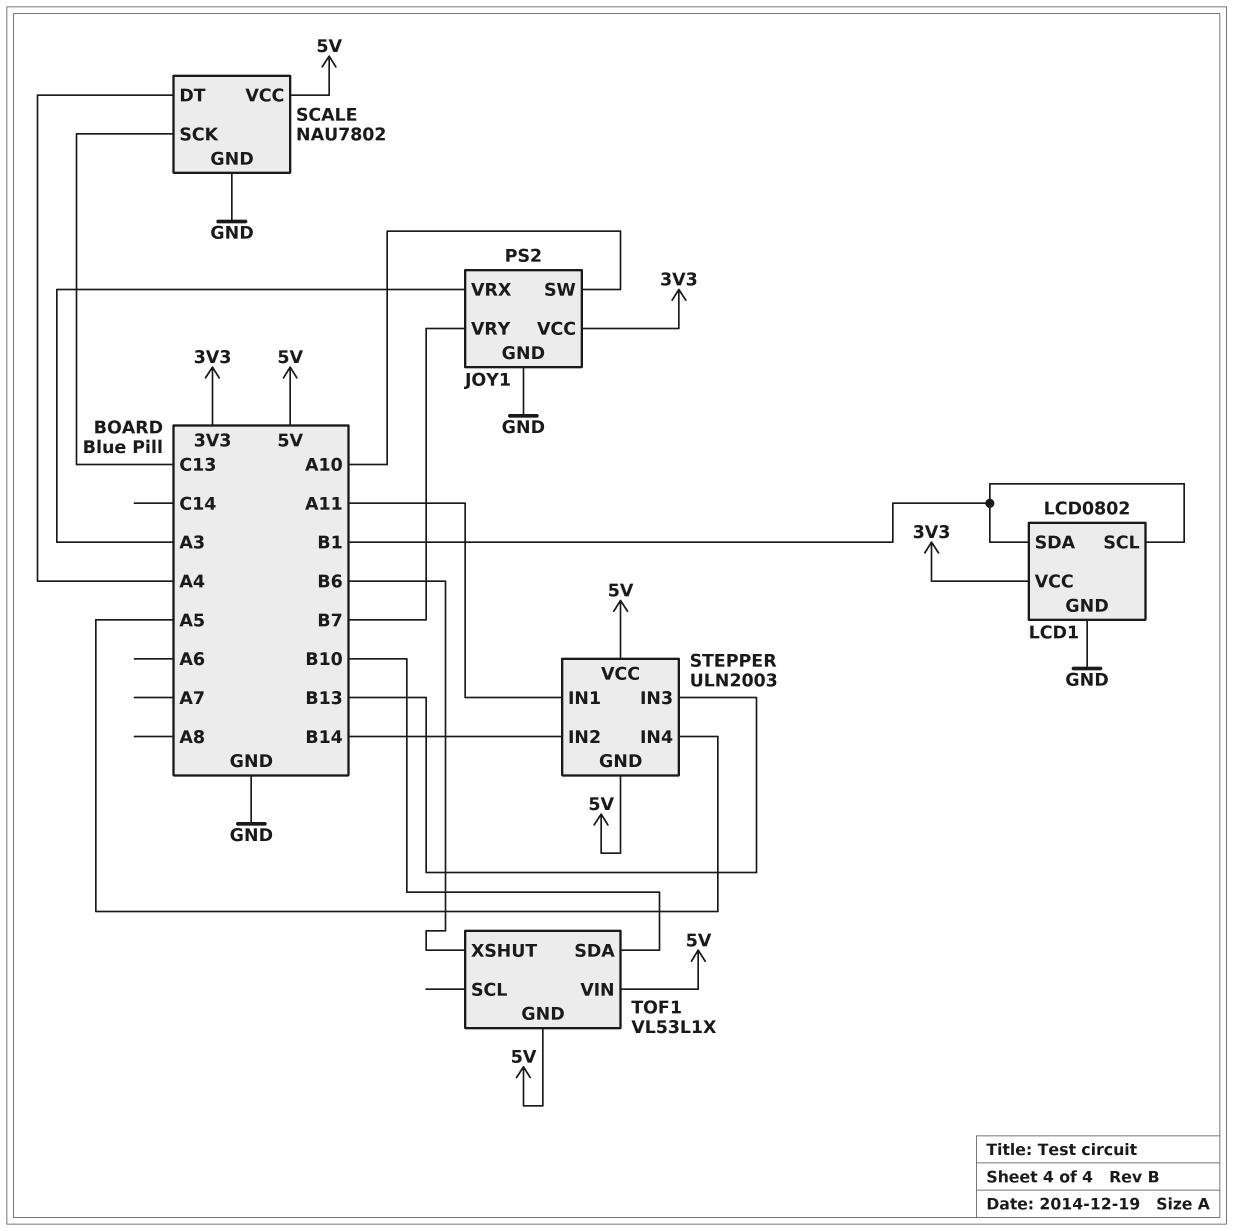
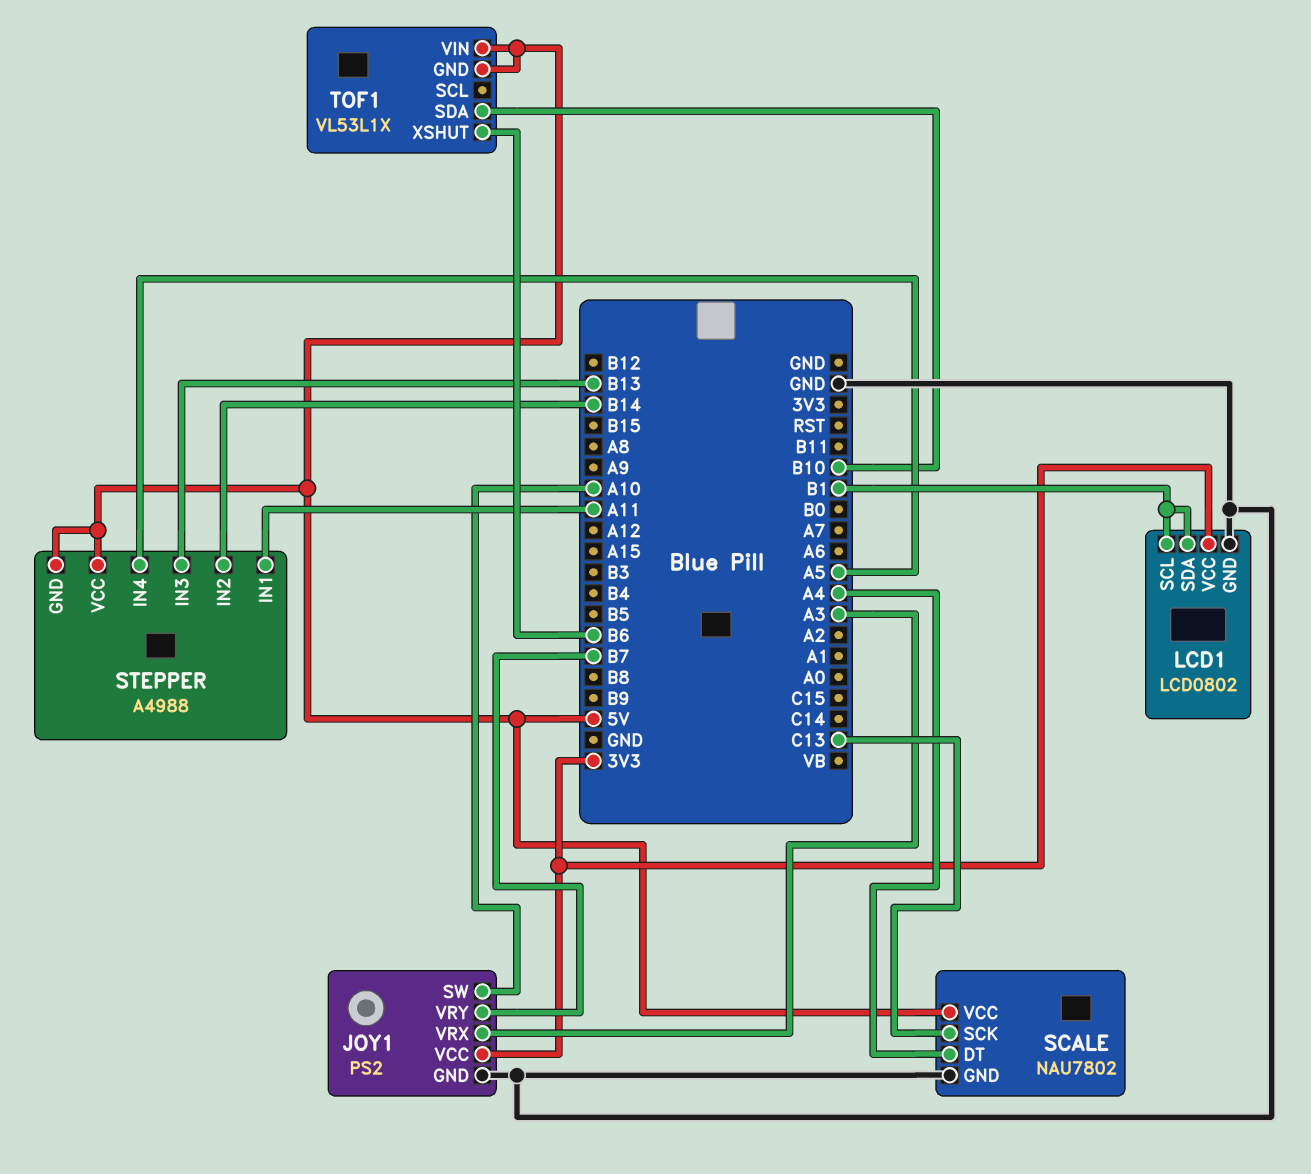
STEPPER: ULN2003 -> A4988

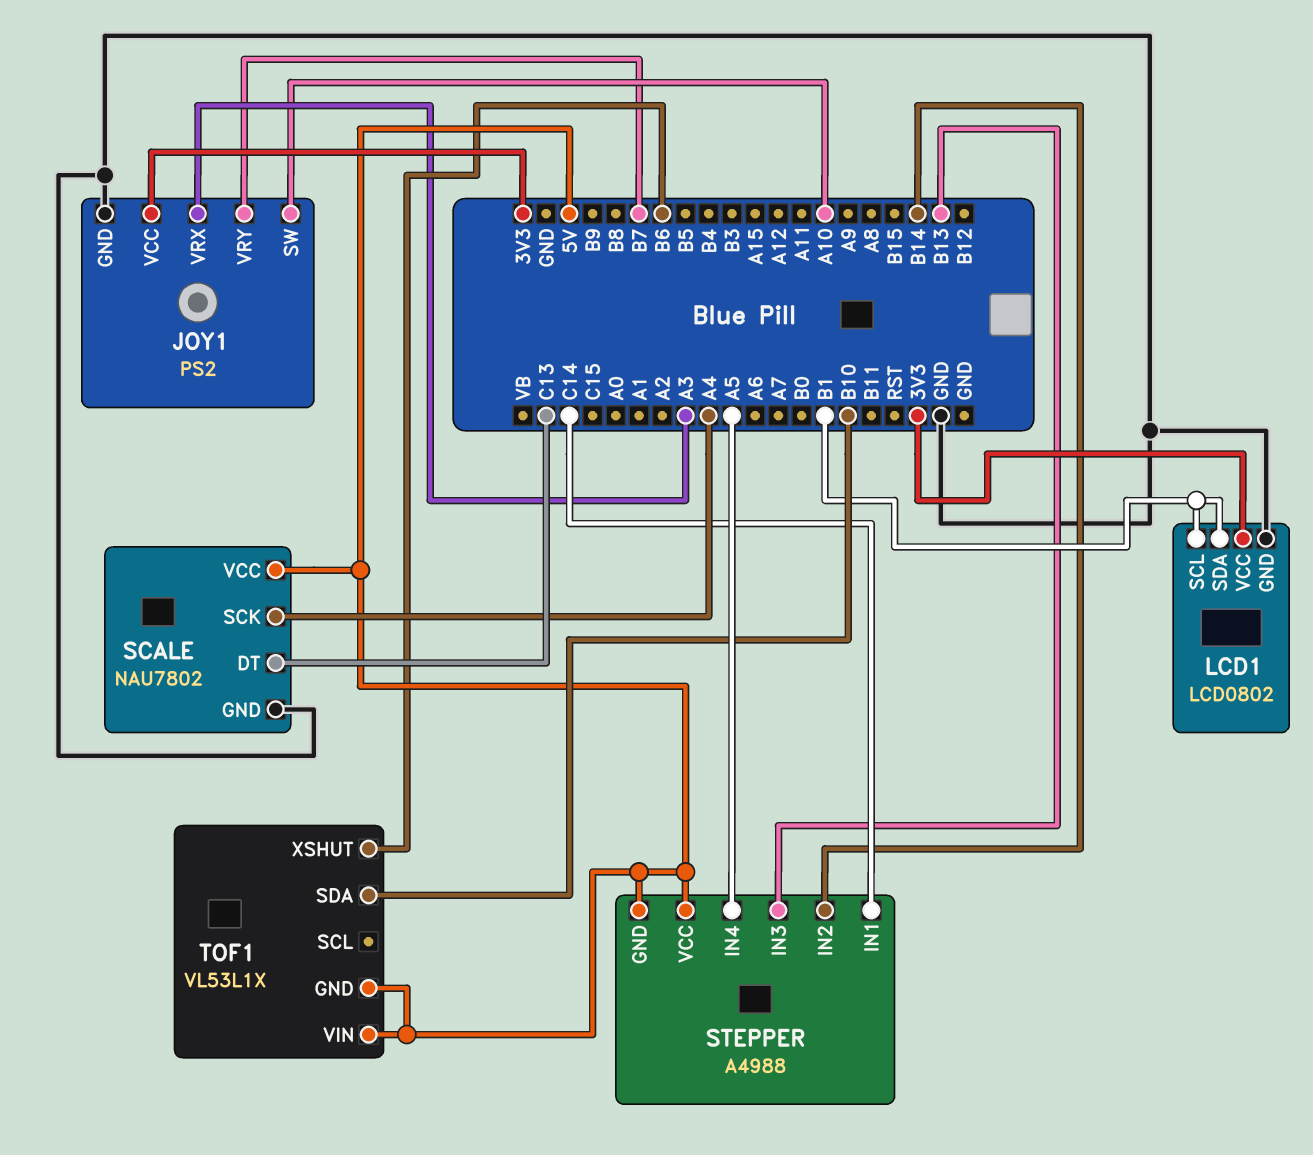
SCALE pin DT: A4 -> C13
SCALE pin SCK: C13 -> A4
STEPPER pin IN1: A11 -> C14

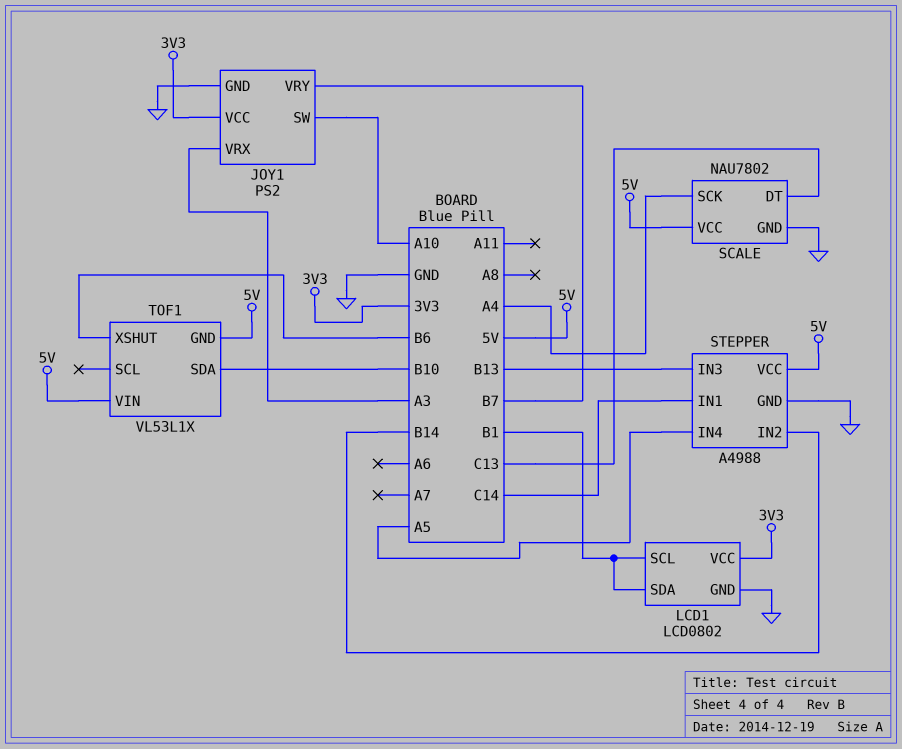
STEPPER pin GND: 5V -> GND

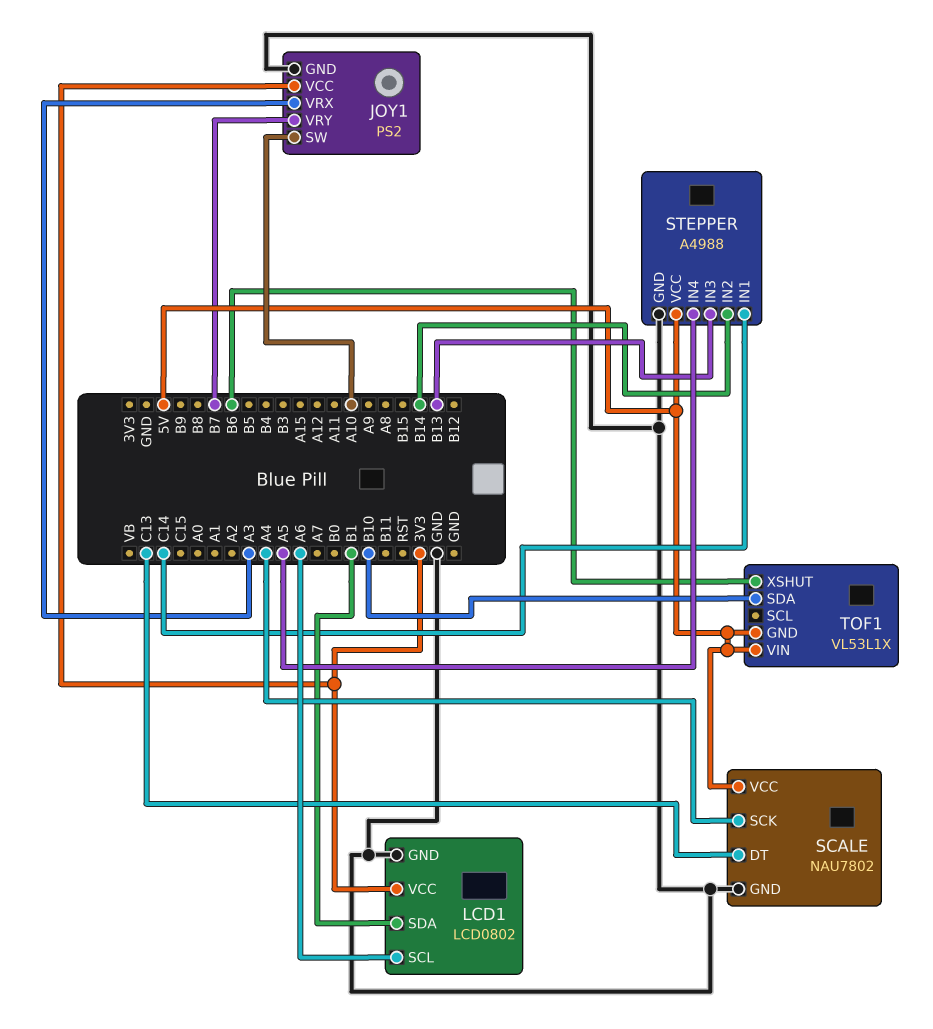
LCD1 pin SCL: B1 -> A6

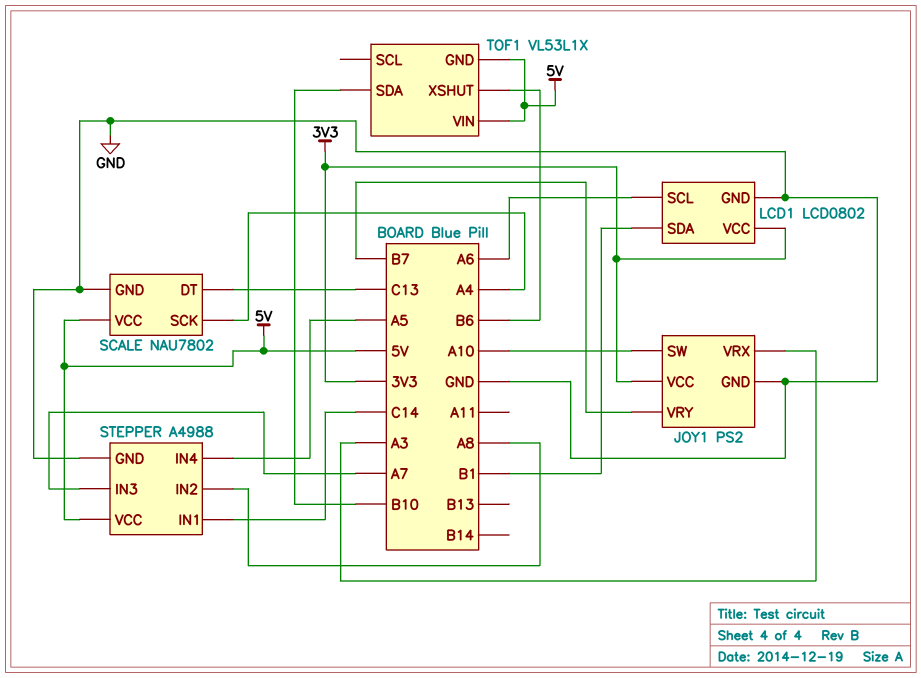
STEPPER pin IN2: B14 -> A8
STEPPER pin IN3: B13 -> A7

